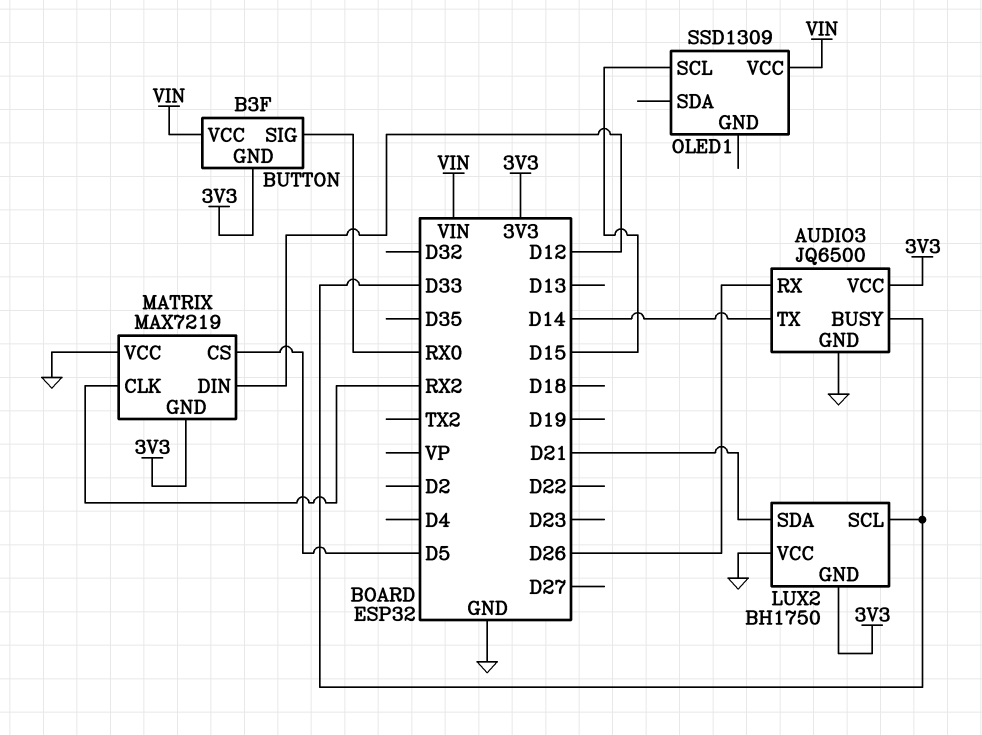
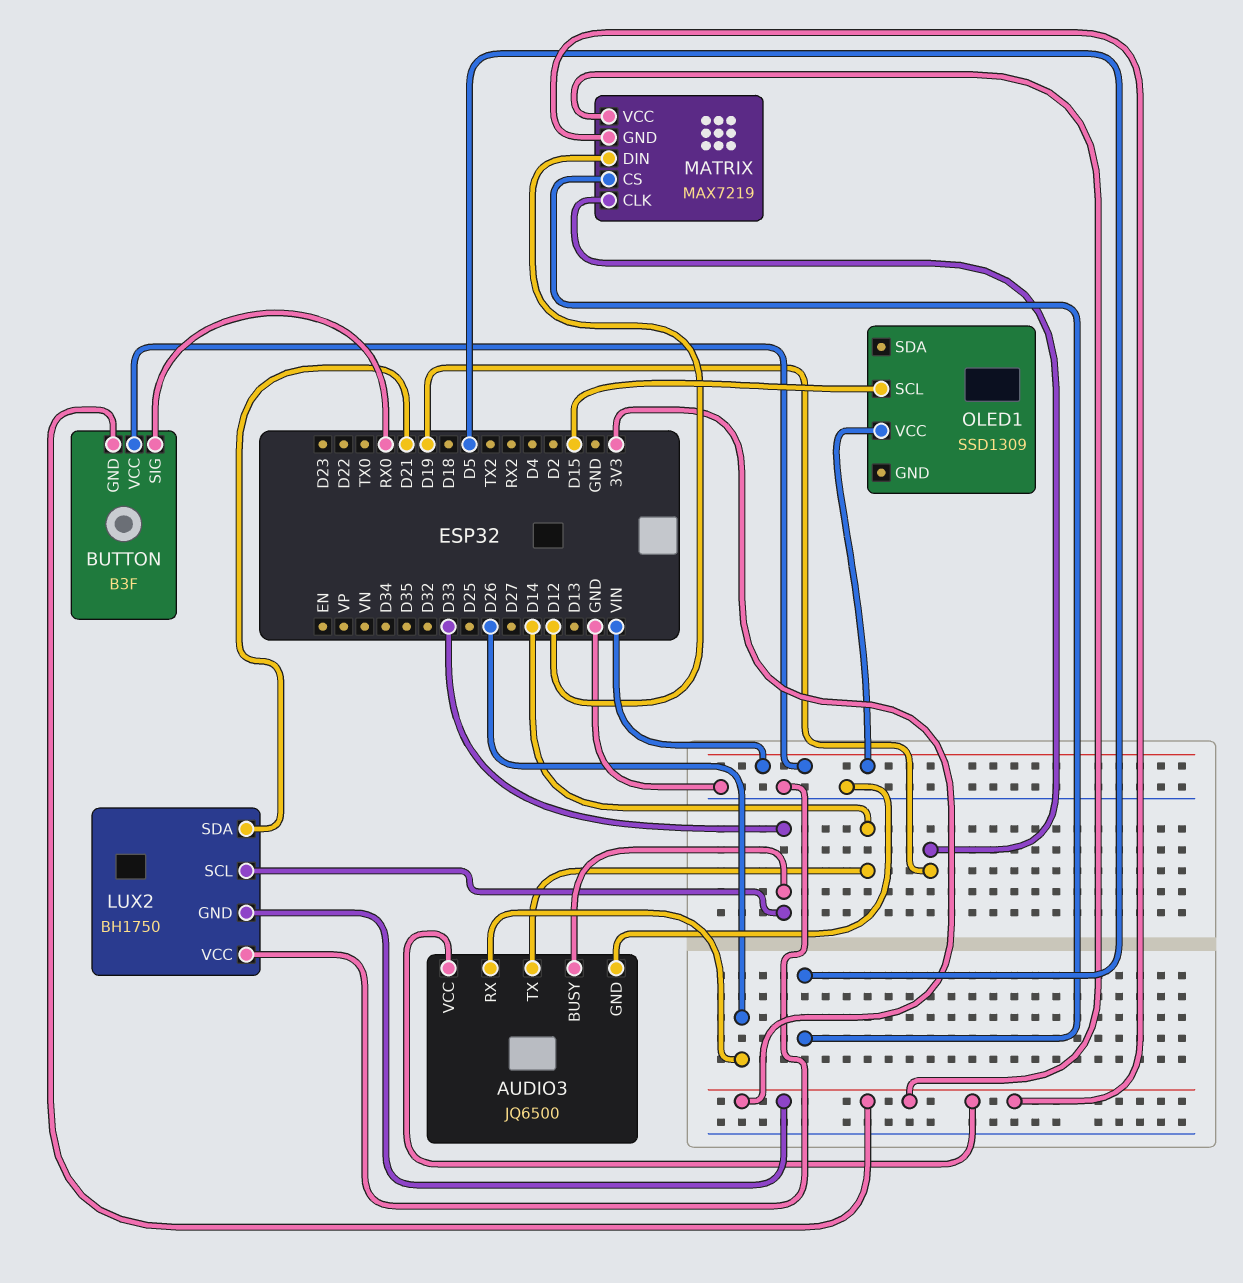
MATRIX pin CLK: RX2 -> D19
MATRIX pin VCC: GND -> 3V3

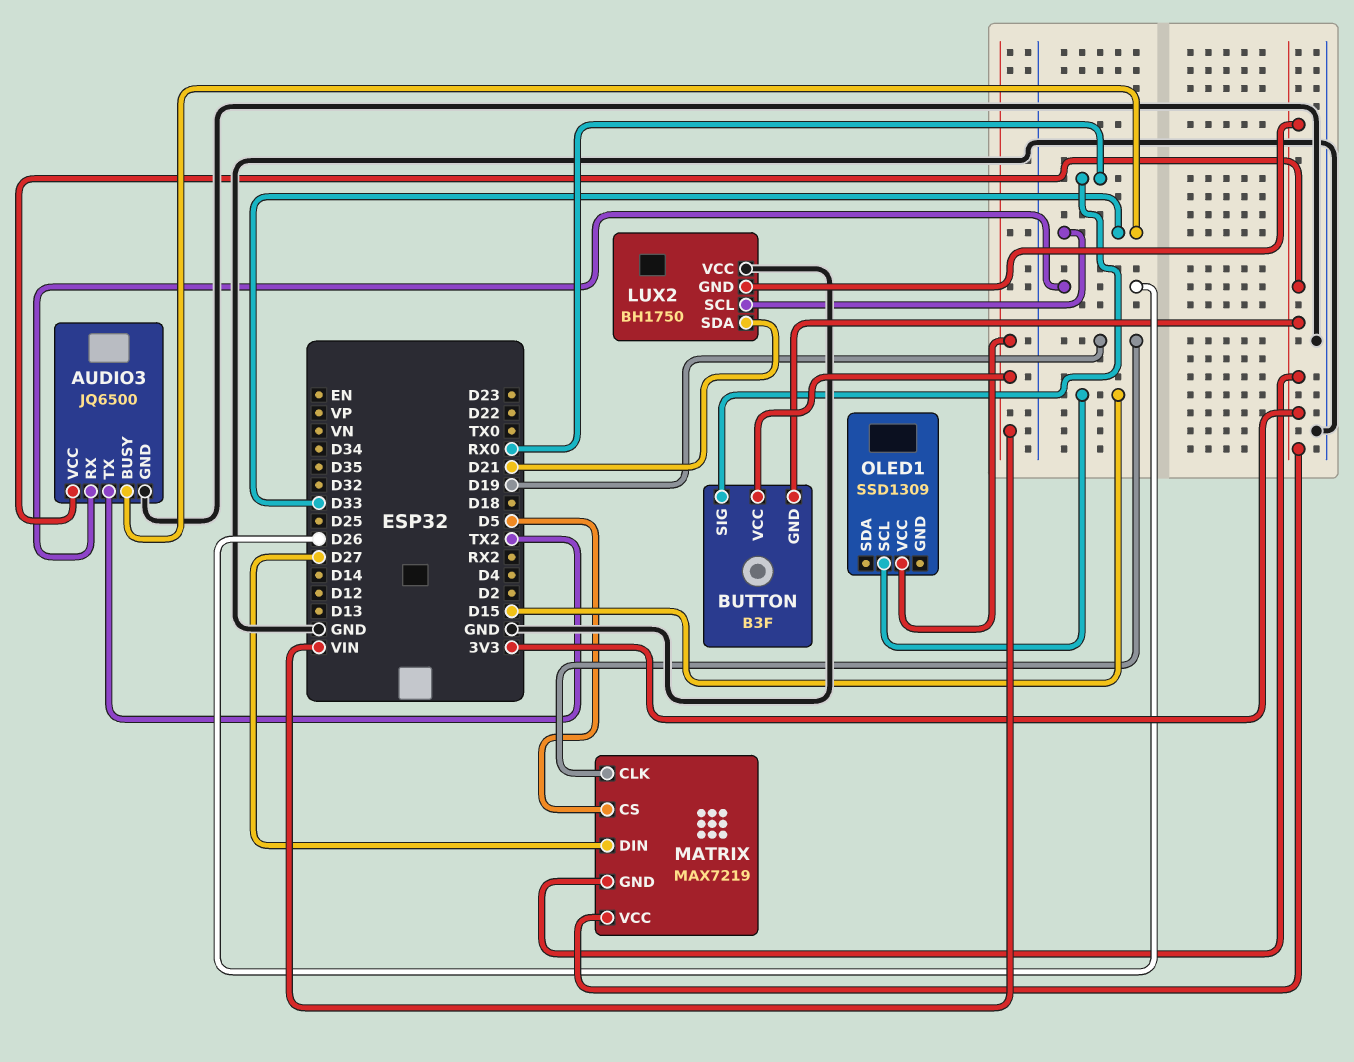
AUDIO3 pin TX: D14 -> TX2
MATRIX pin DIN: D12 -> D27

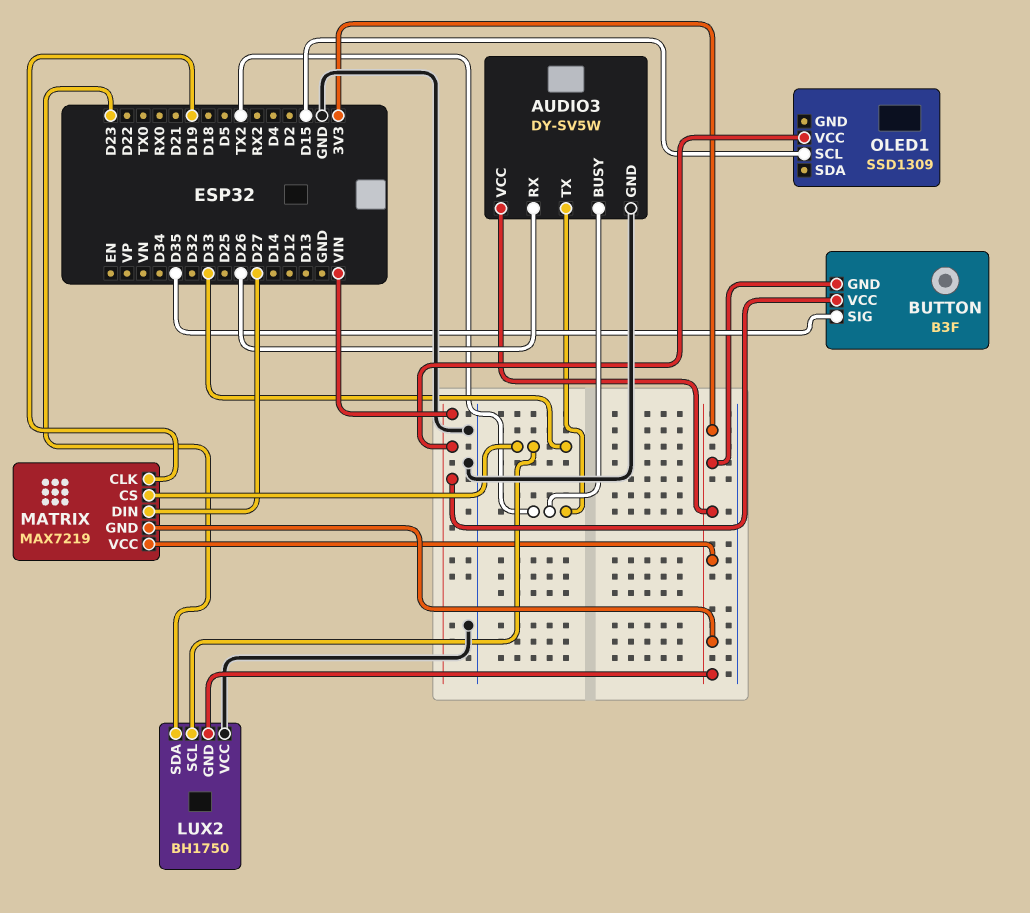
AUDIO3: JQ6500 -> DY-SV5W
AUDIO3 pin BUSY: D33 -> TX2
BUTTON pin SIG: RX0 -> D35
LUX2 pin SDA: D21 -> D23
MATRIX pin CS: D5 -> D33

